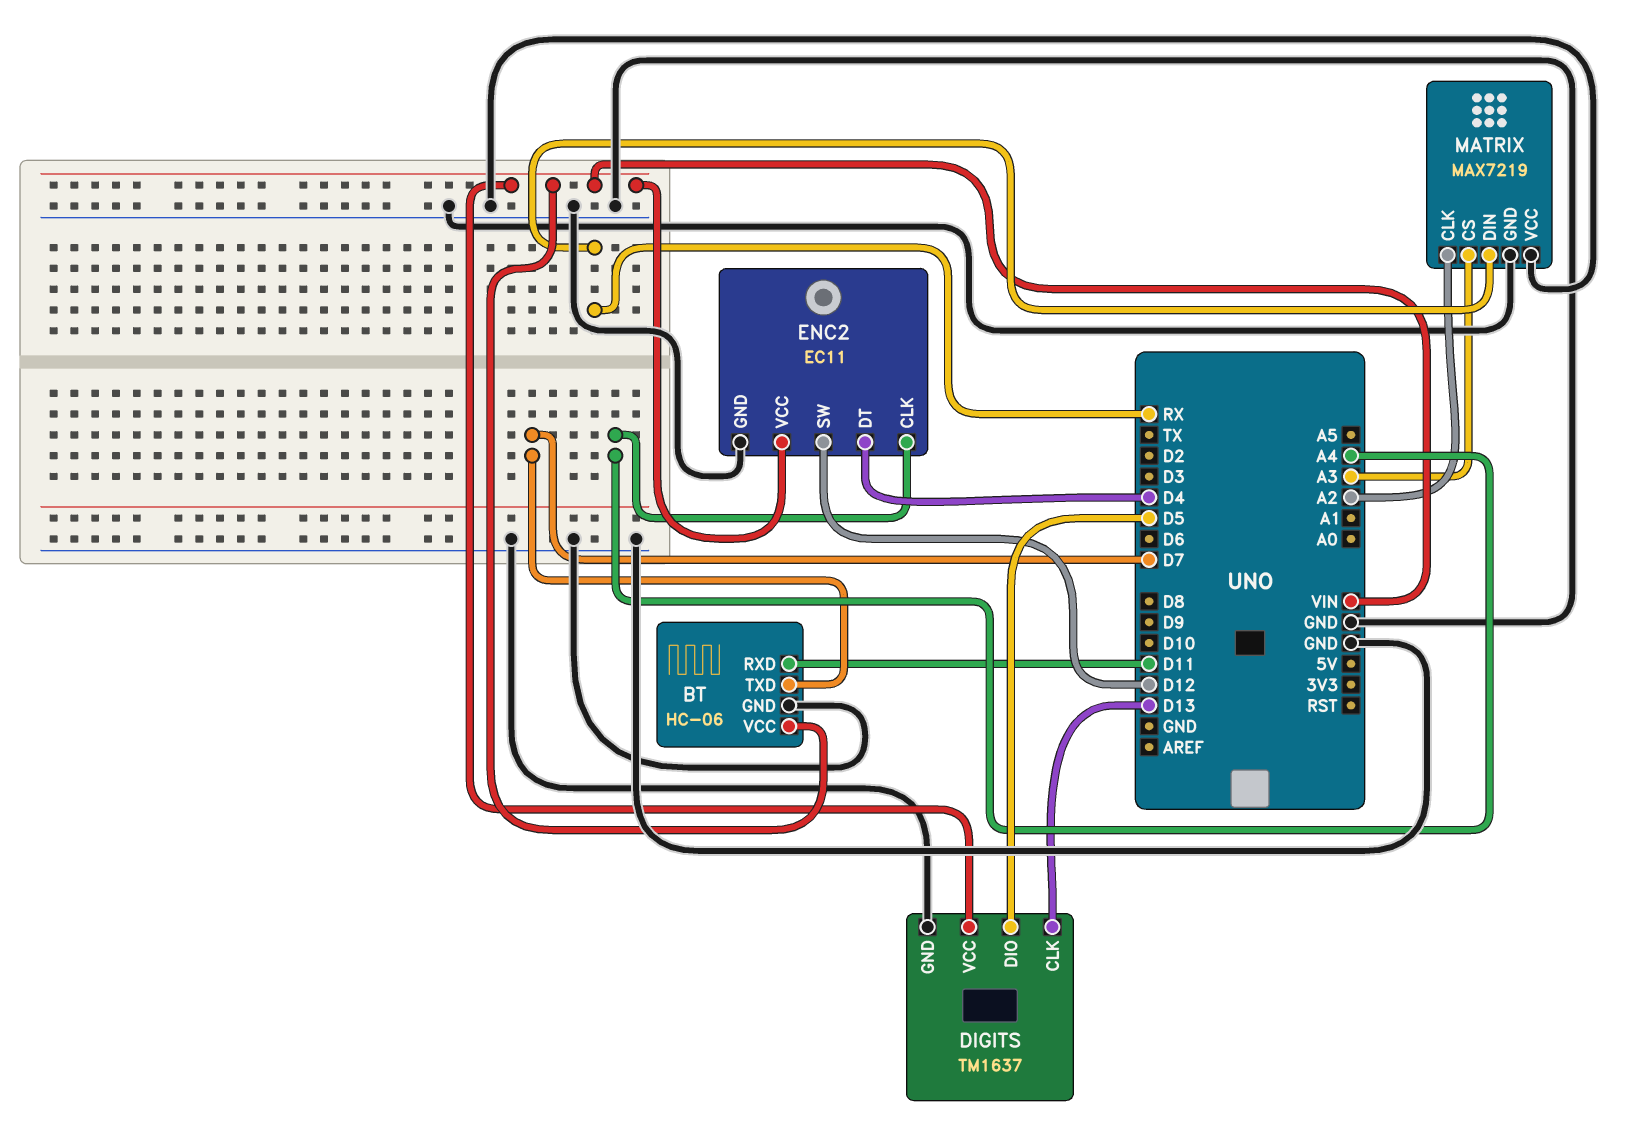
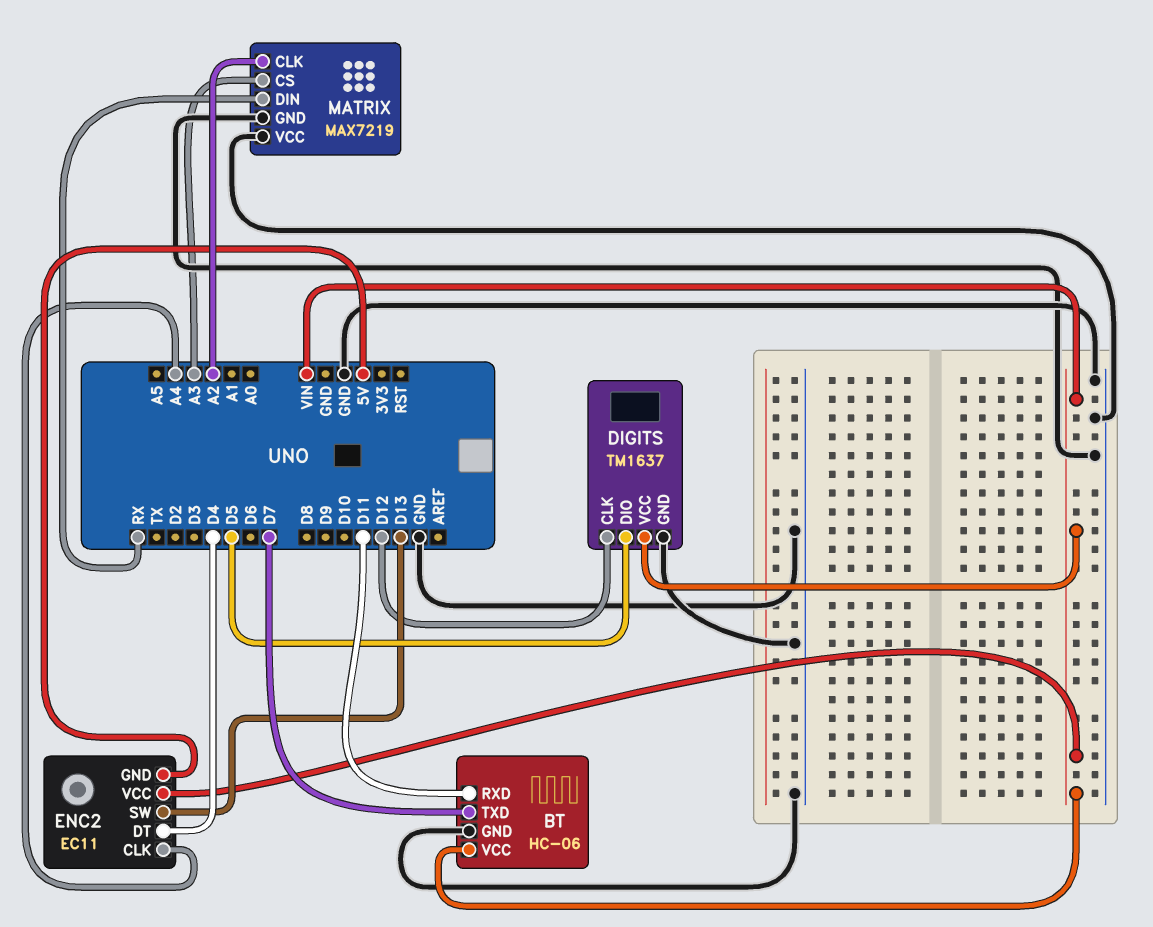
DIGITS pin CLK: D13 -> D12
ENC2 pin GND: GND -> 5V
ENC2 pin SW: D12 -> D13

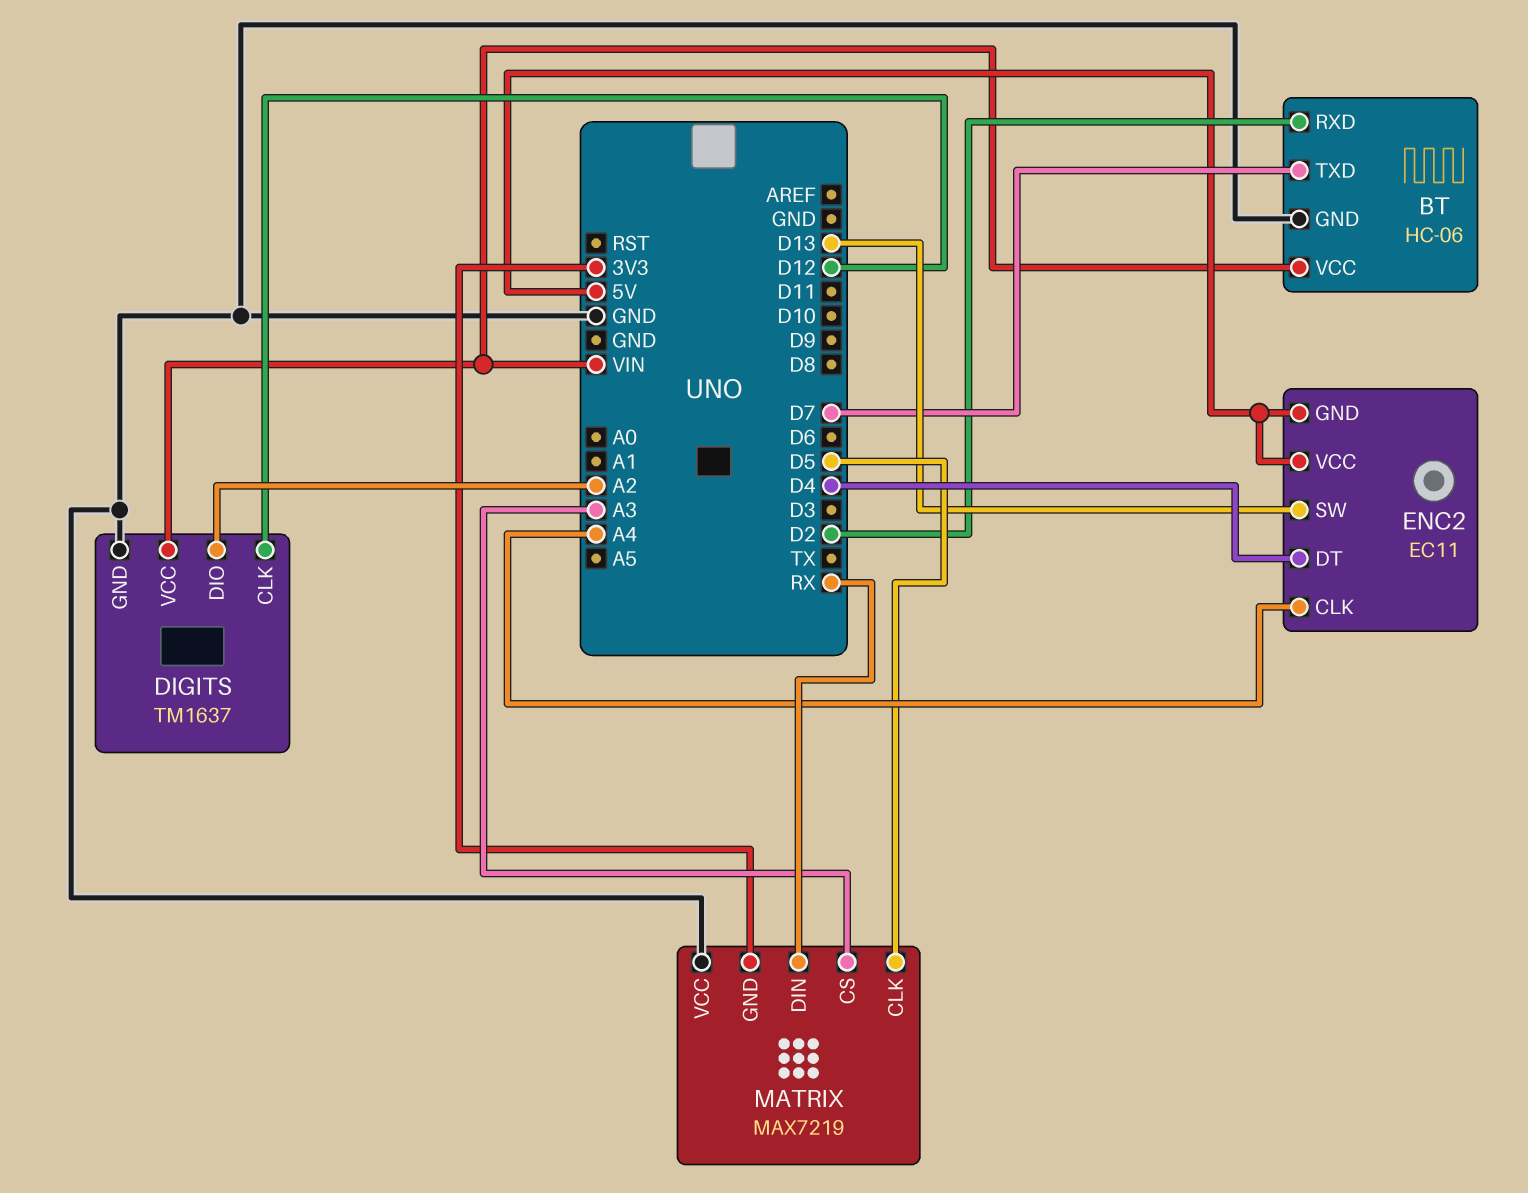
BT pin RXD: D11 -> D2
DIGITS pin DIO: D5 -> A2
ENC2 pin VCC: VIN -> 5V
MATRIX pin CLK: A2 -> D5
MATRIX pin GND: GND -> 3V3

